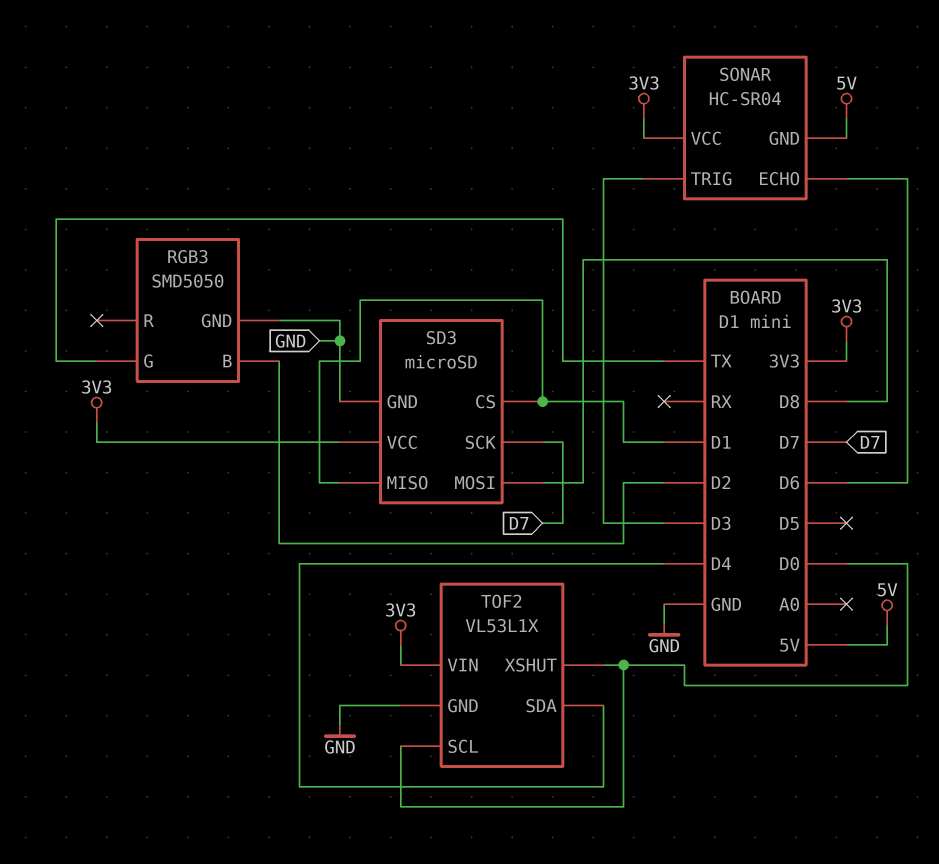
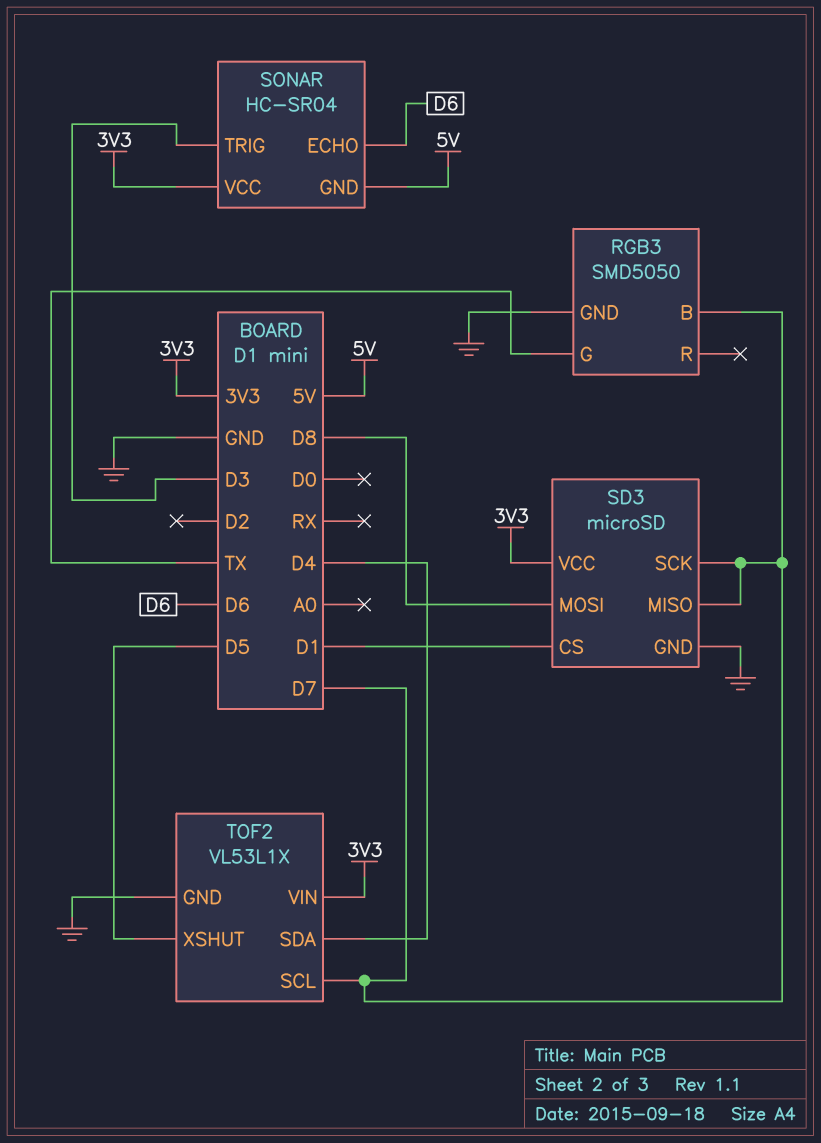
RGB3 pin B: D2 -> D7
SD3 pin MISO: D1 -> D7
TOF2 pin SCL: D0 -> D7
TOF2 pin XSHUT: D0 -> D5

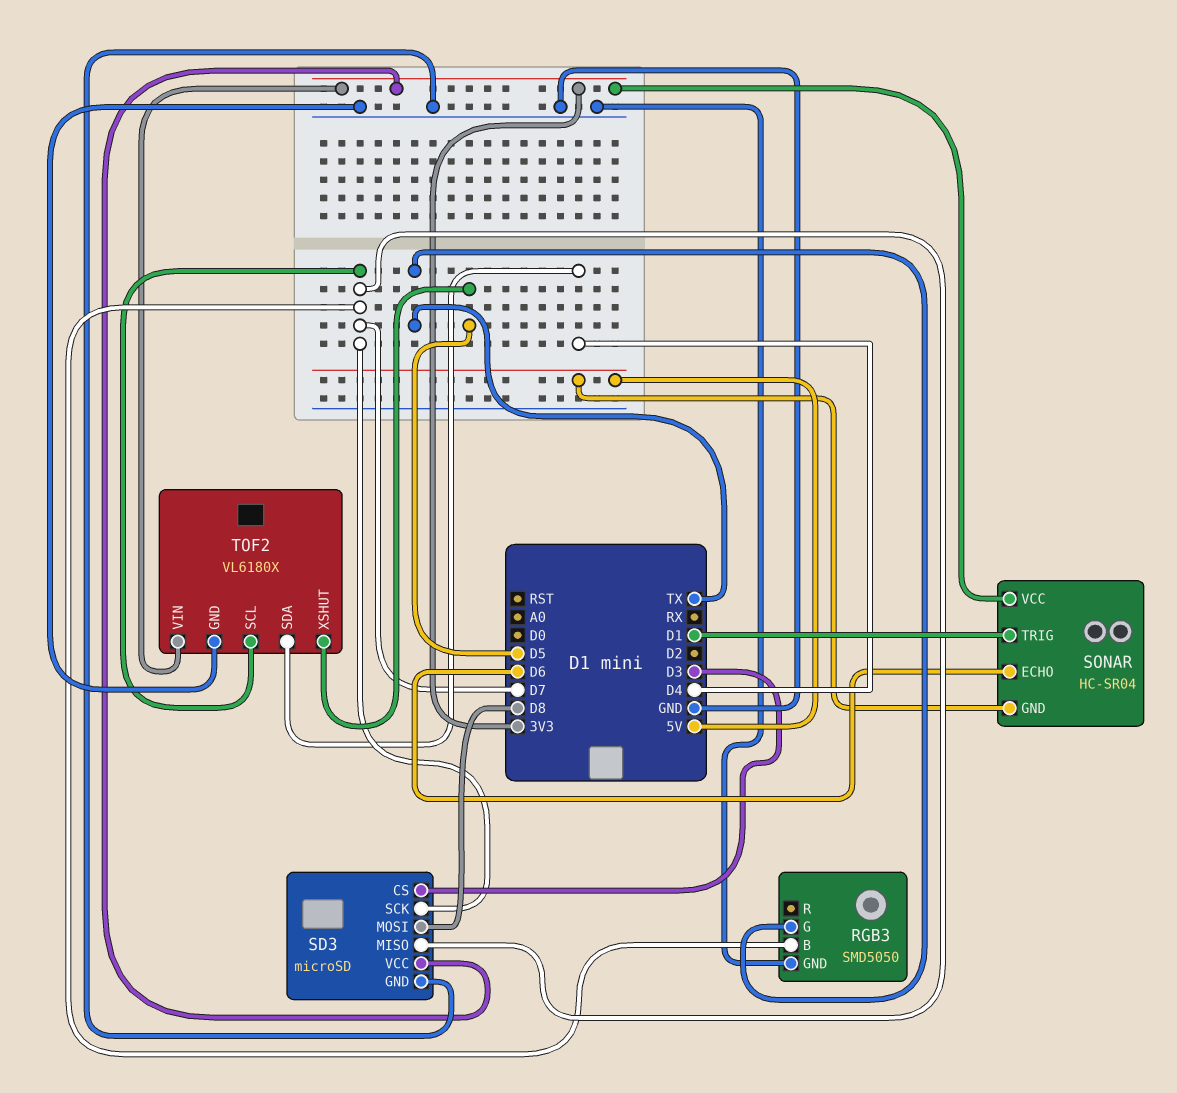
SD3 pin CS: D1 -> D3
SONAR pin TRIG: D3 -> D1
TOF2: VL53L1X -> VL6180X

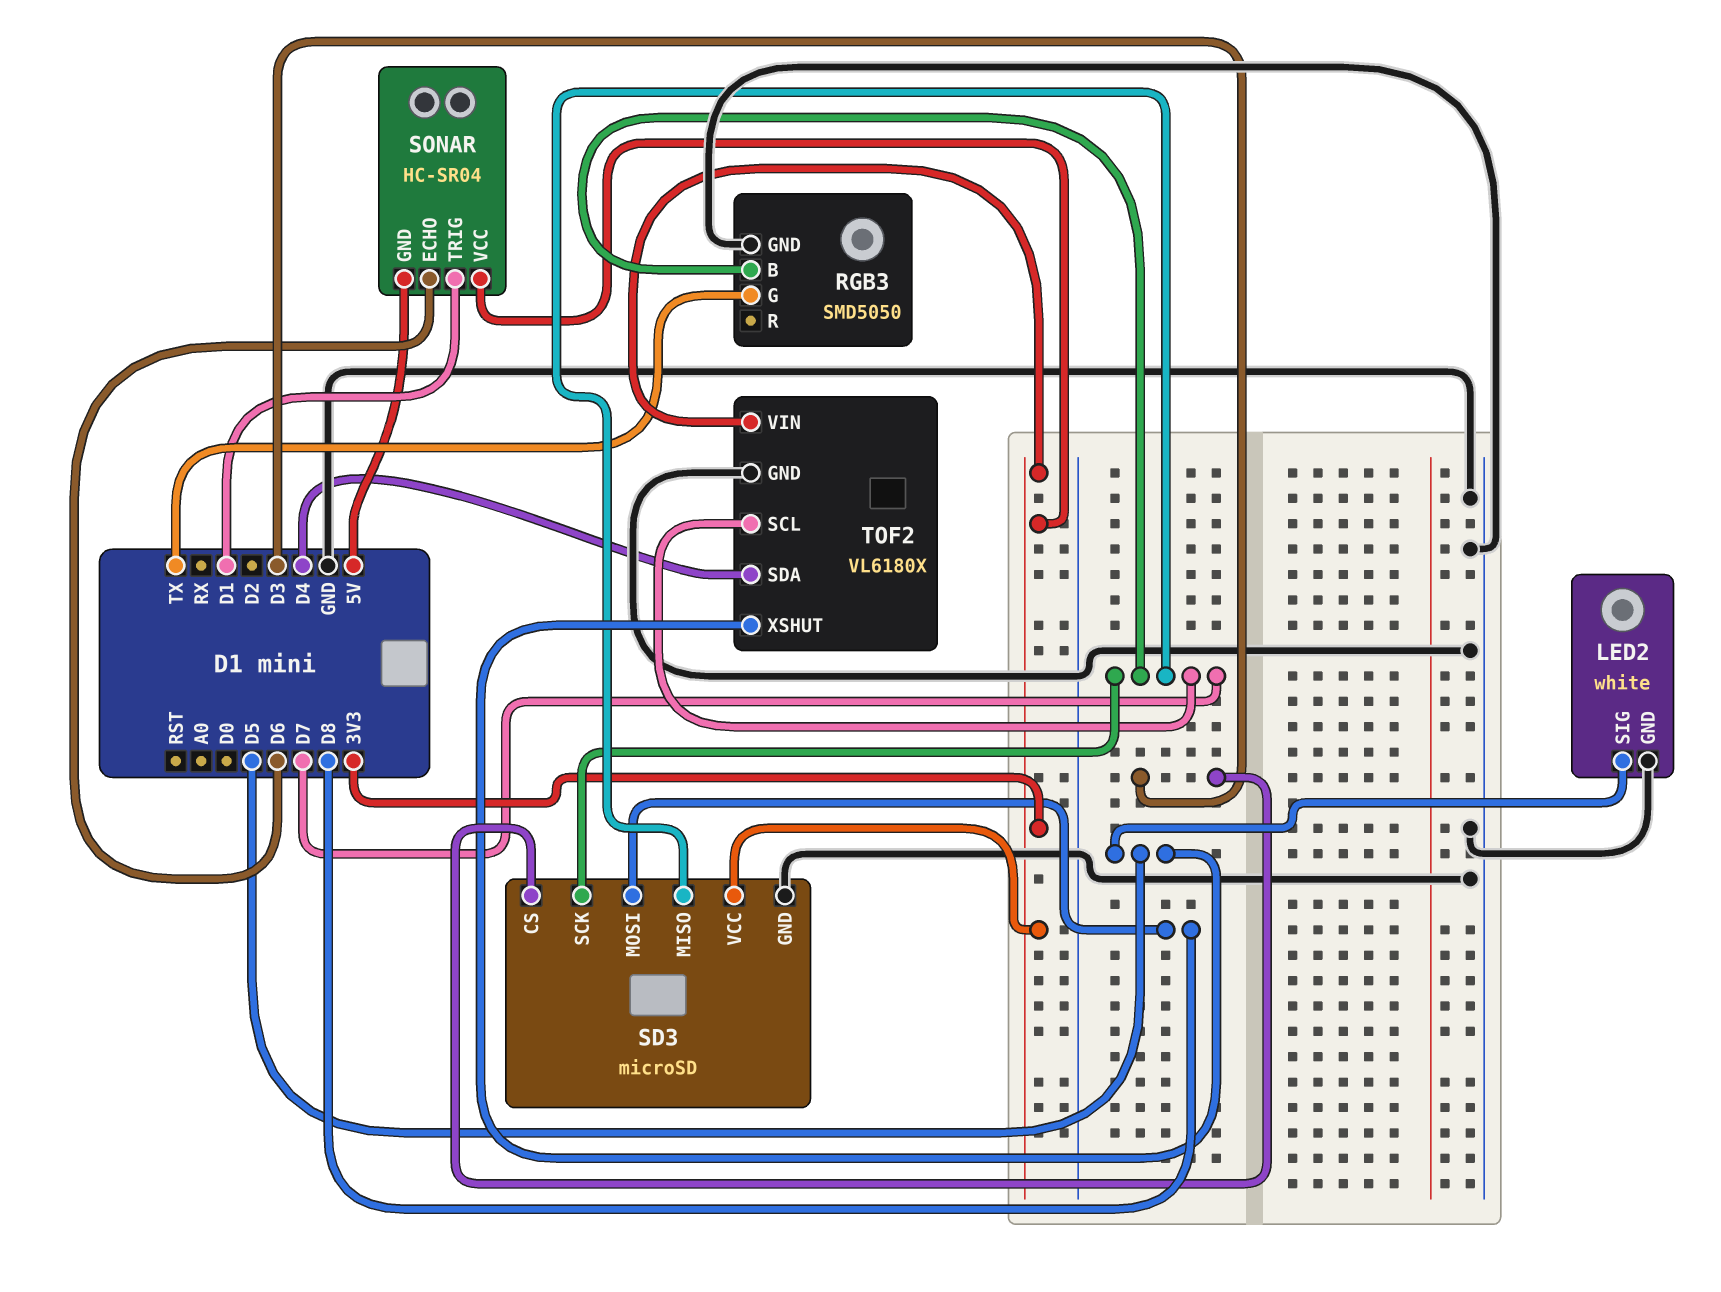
LED2: none -> white
LED2 pin GND: none -> GND
LED2 pin SIG: none -> D5

